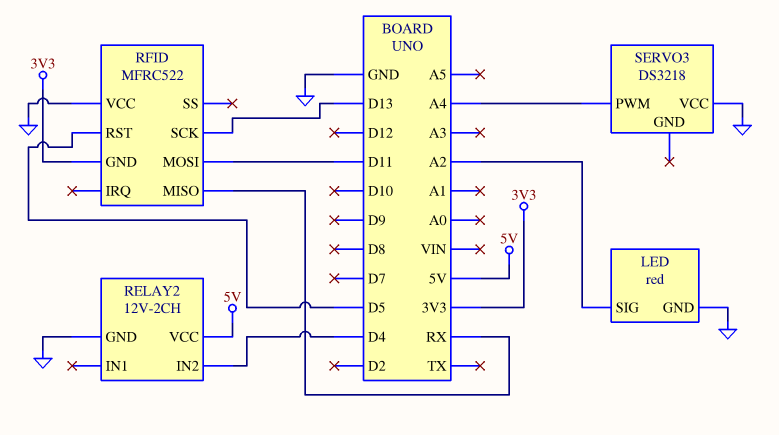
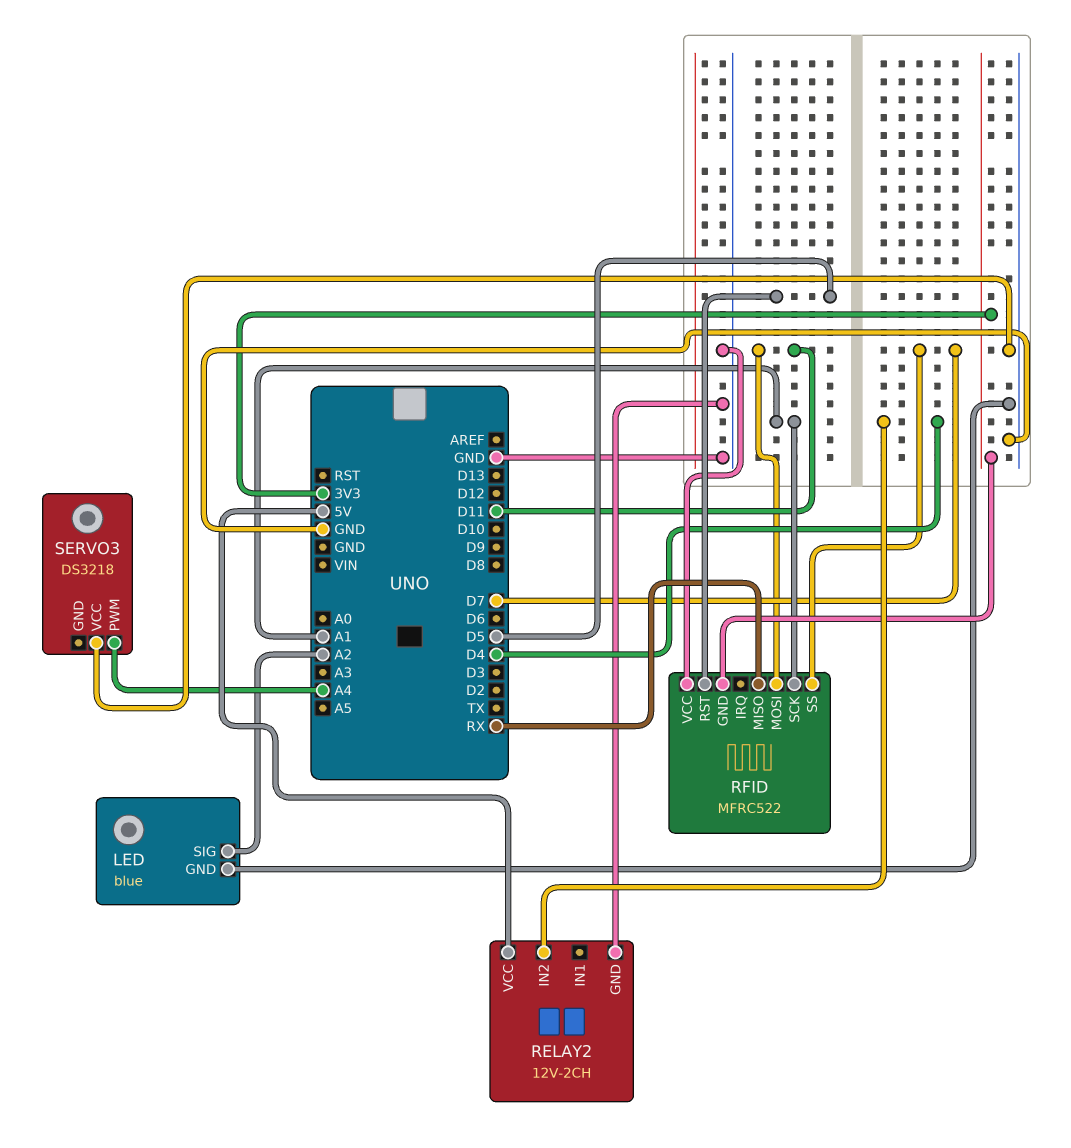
LED: red -> blue
RFID pin SCK: D13 -> A1
RFID pin SS: none -> D7

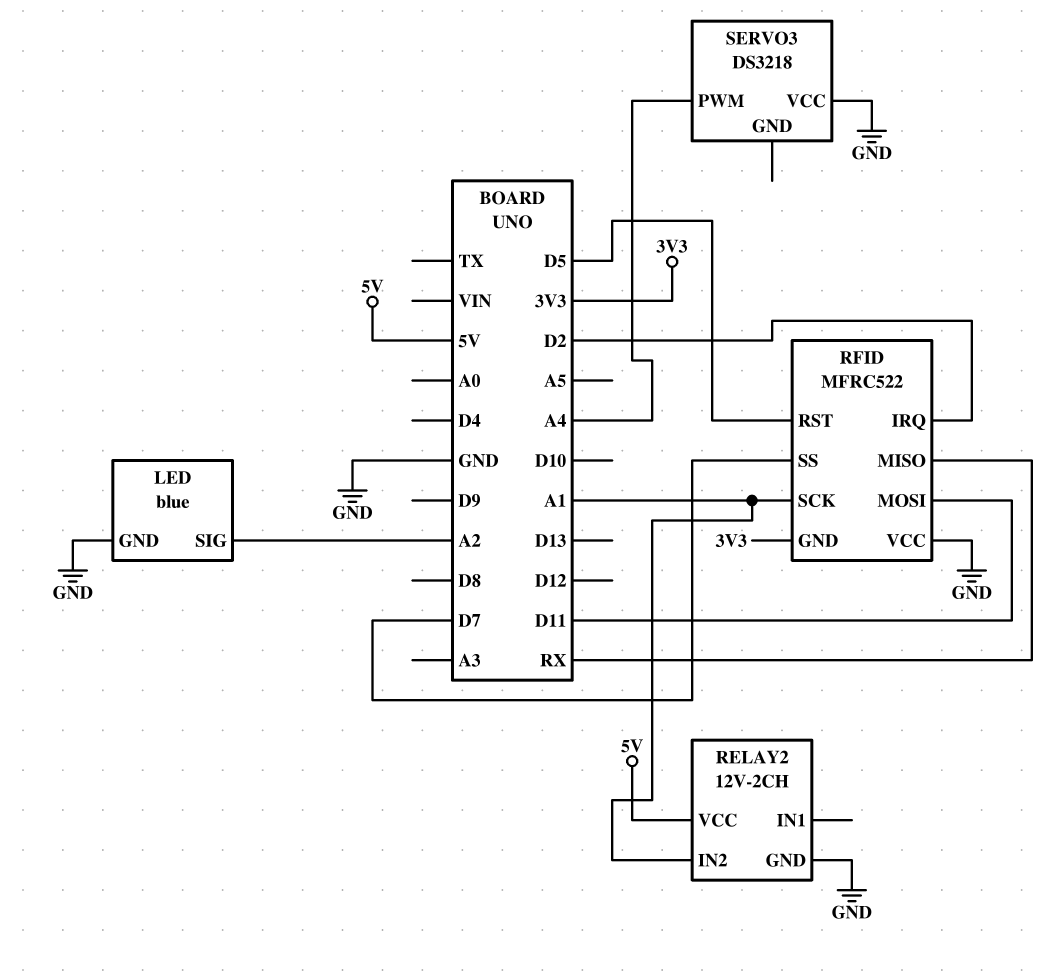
RELAY2 pin IN2: D4 -> A1
RFID pin IRQ: none -> D2

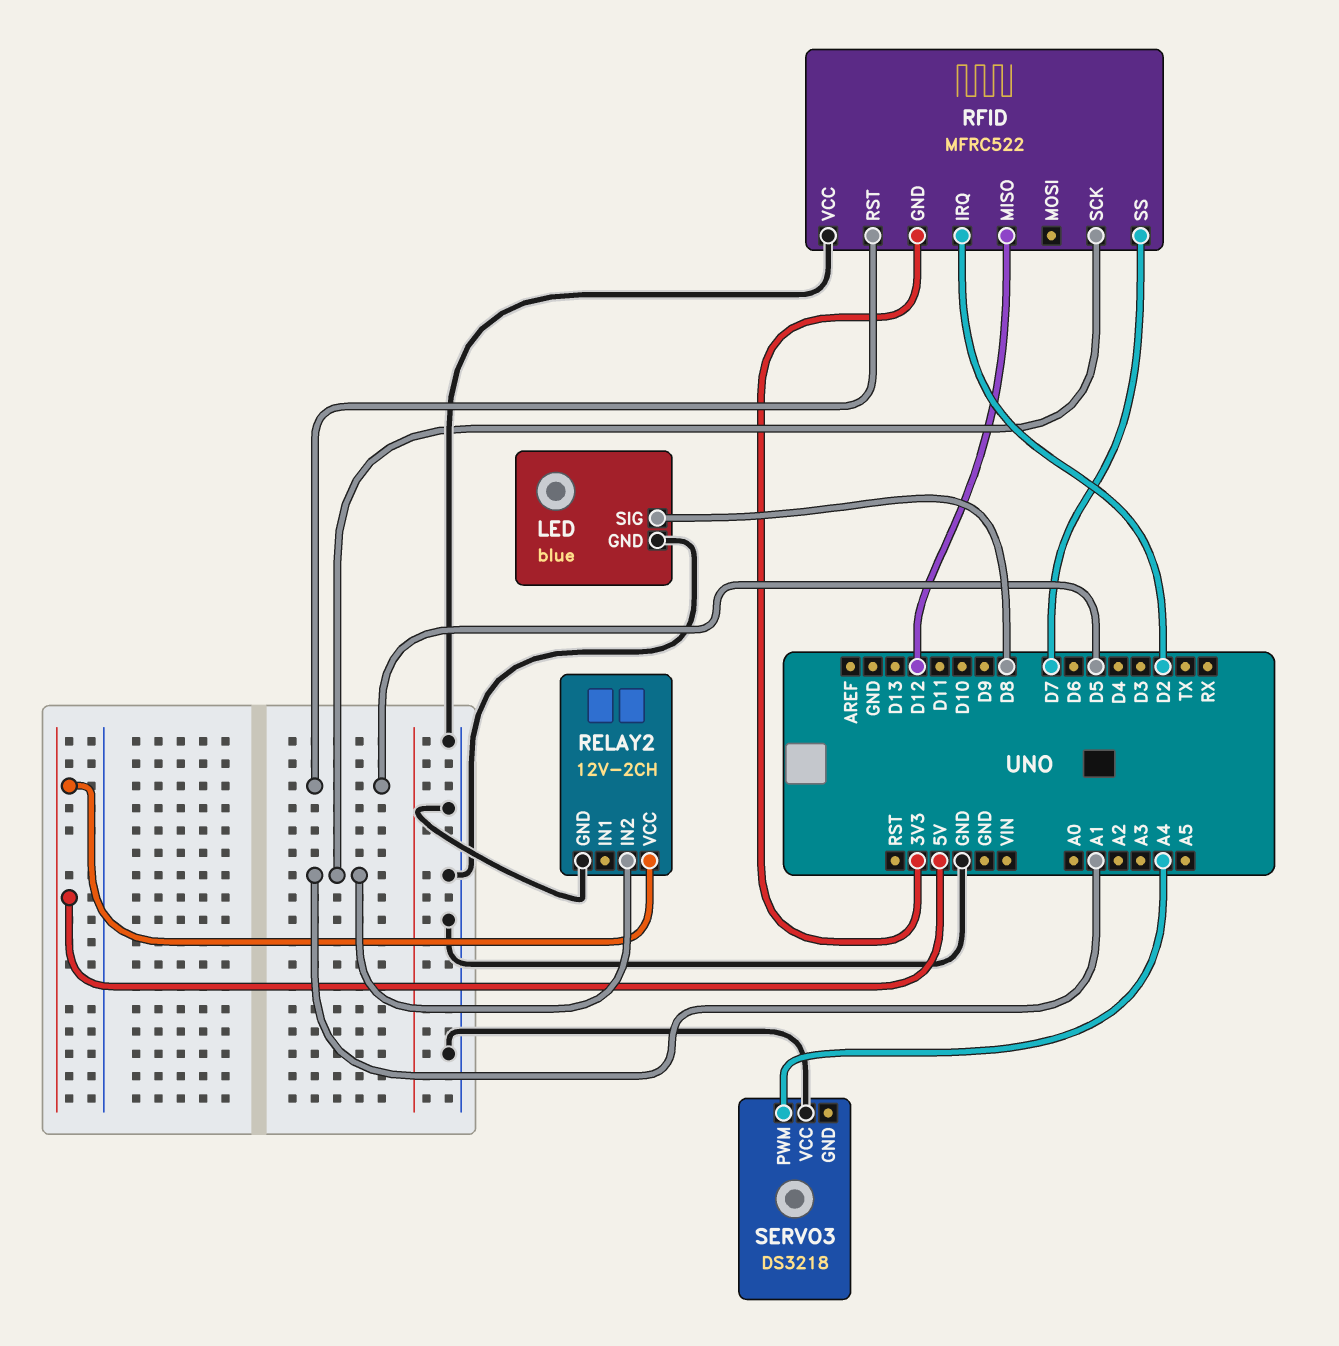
LED pin SIG: A2 -> D8
RFID pin MISO: RX -> D12
RFID pin MOSI: D11 -> none

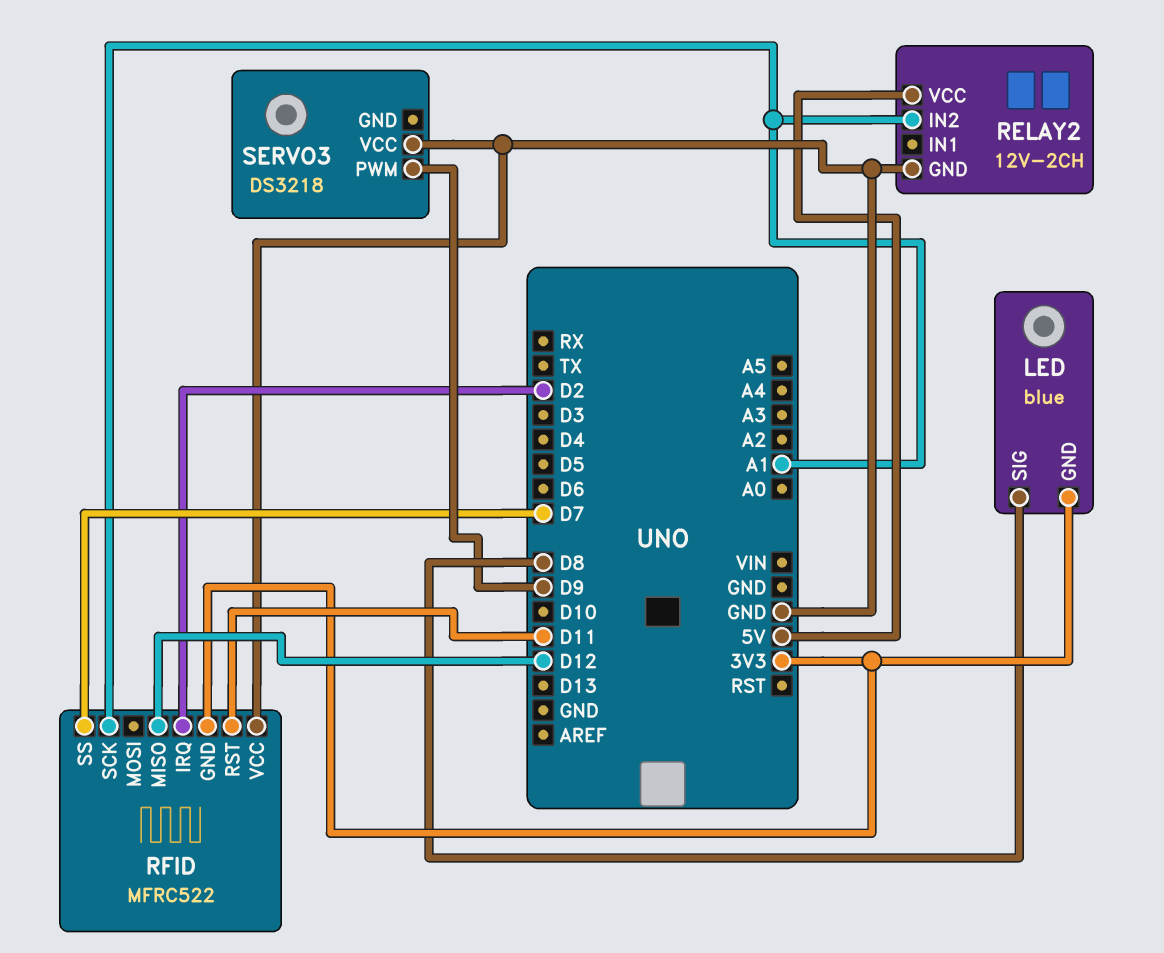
LED pin GND: GND -> 3V3
RFID pin RST: D5 -> D11
SERVO3 pin PWM: A4 -> D9

